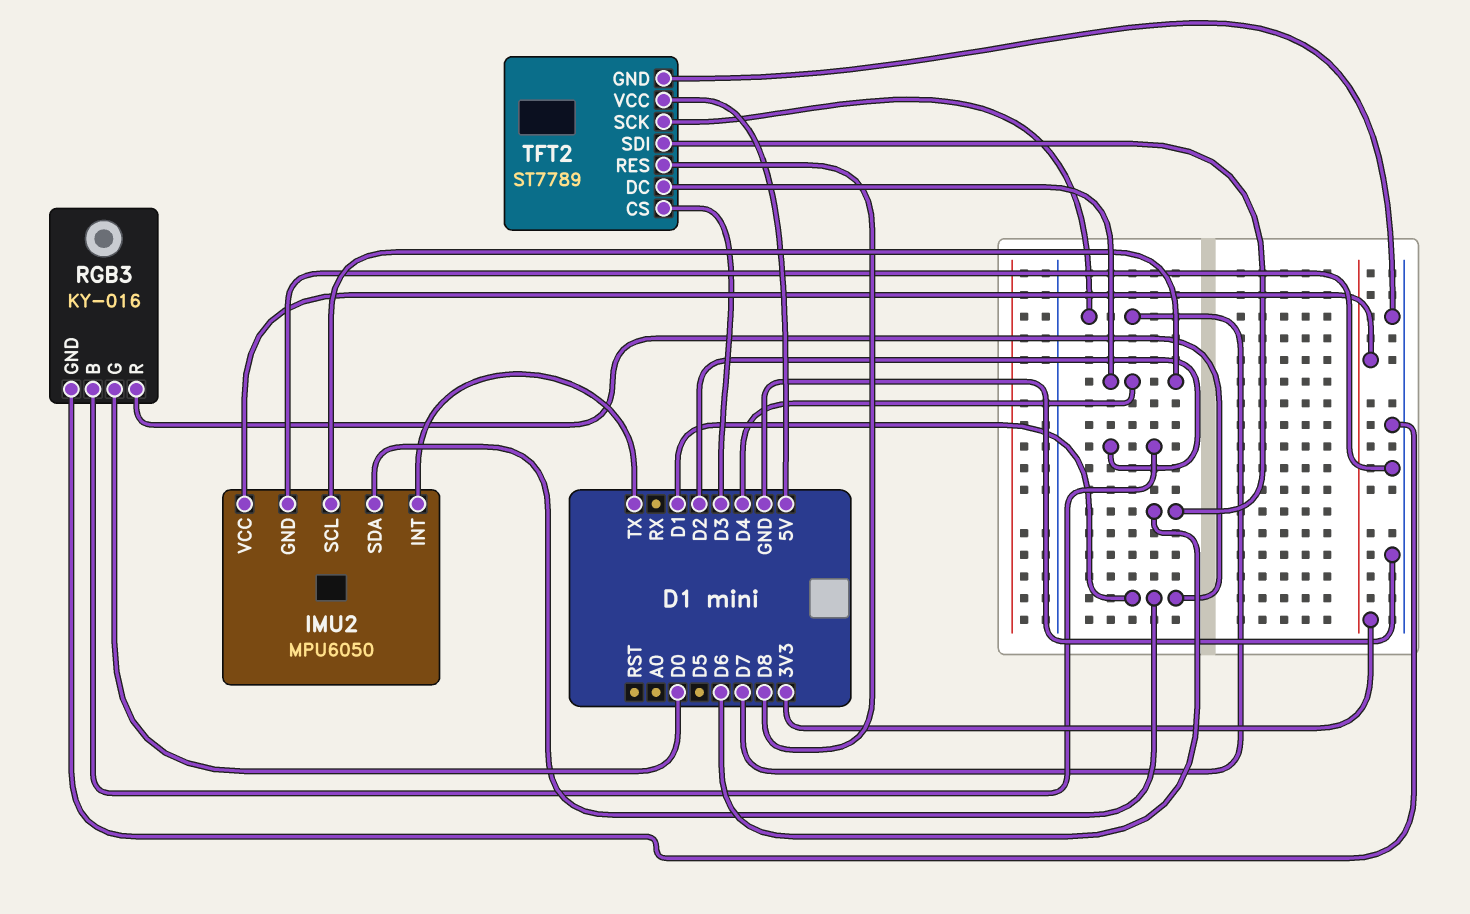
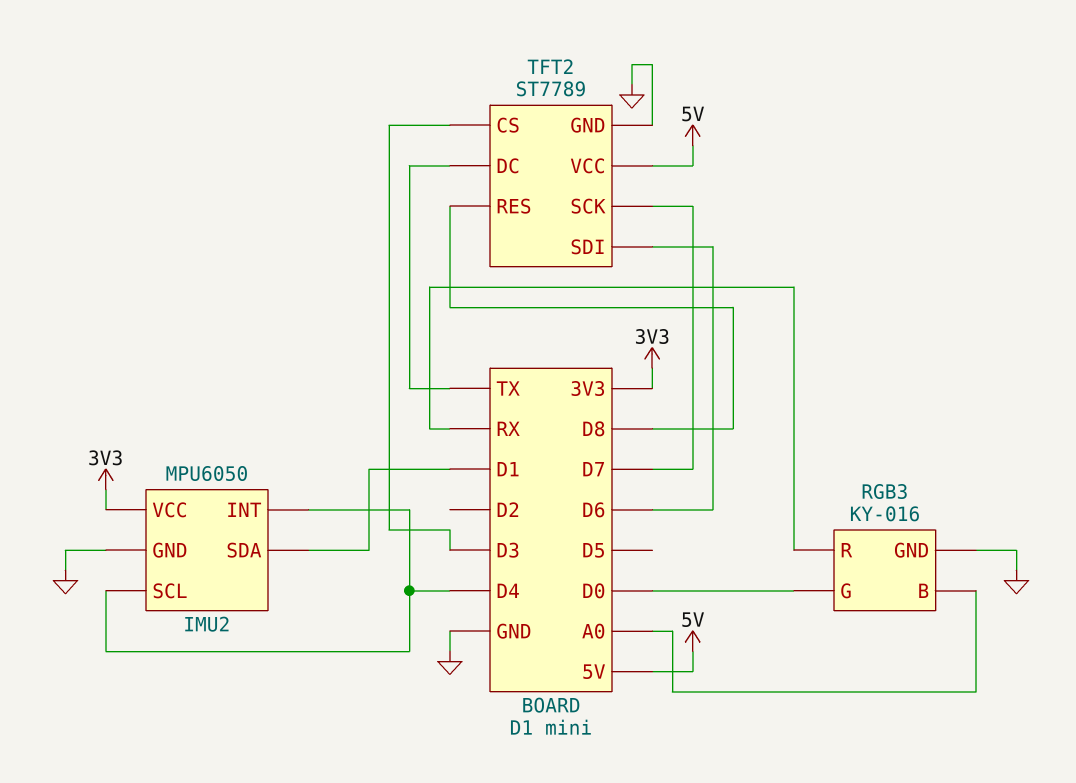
IMU2 pin INT: TX -> D4
RGB3 pin B: D2 -> A0
RGB3 pin R: D1 -> RX
TFT2 pin DC: D4 -> TX

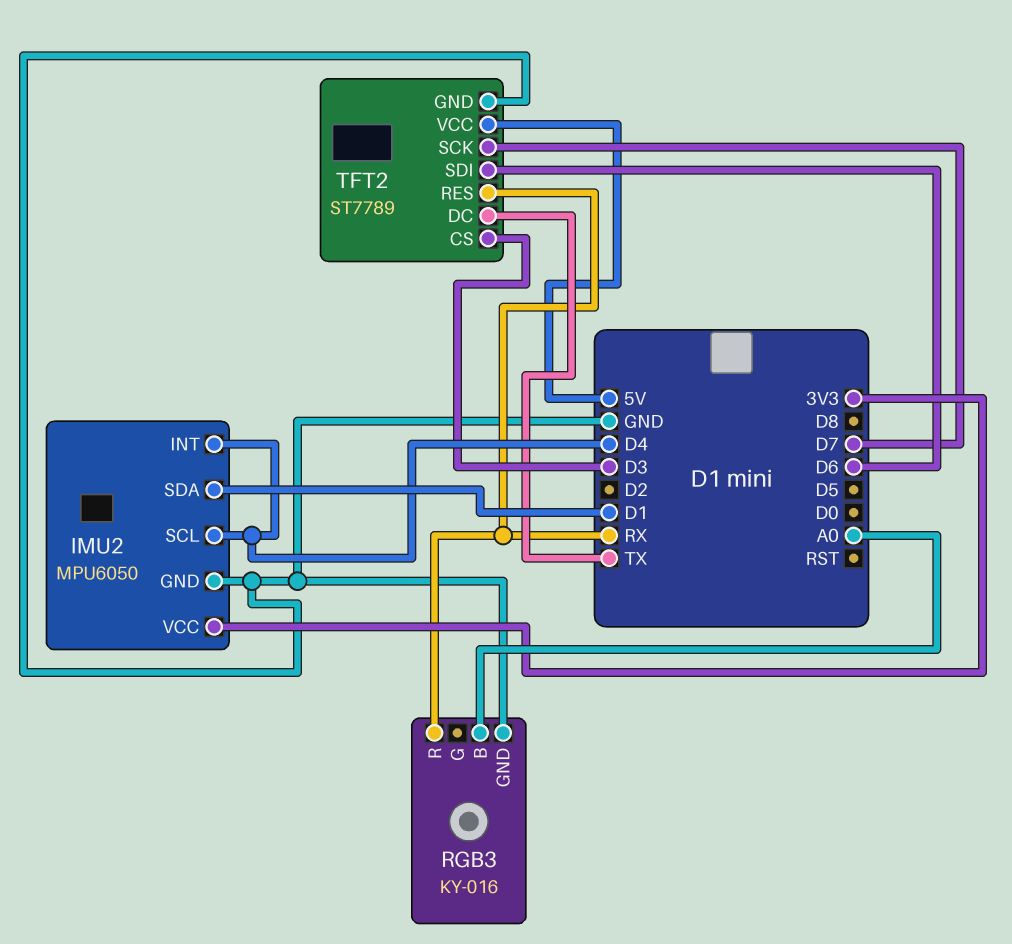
RGB3 pin G: D0 -> none
TFT2 pin RES: D8 -> RX

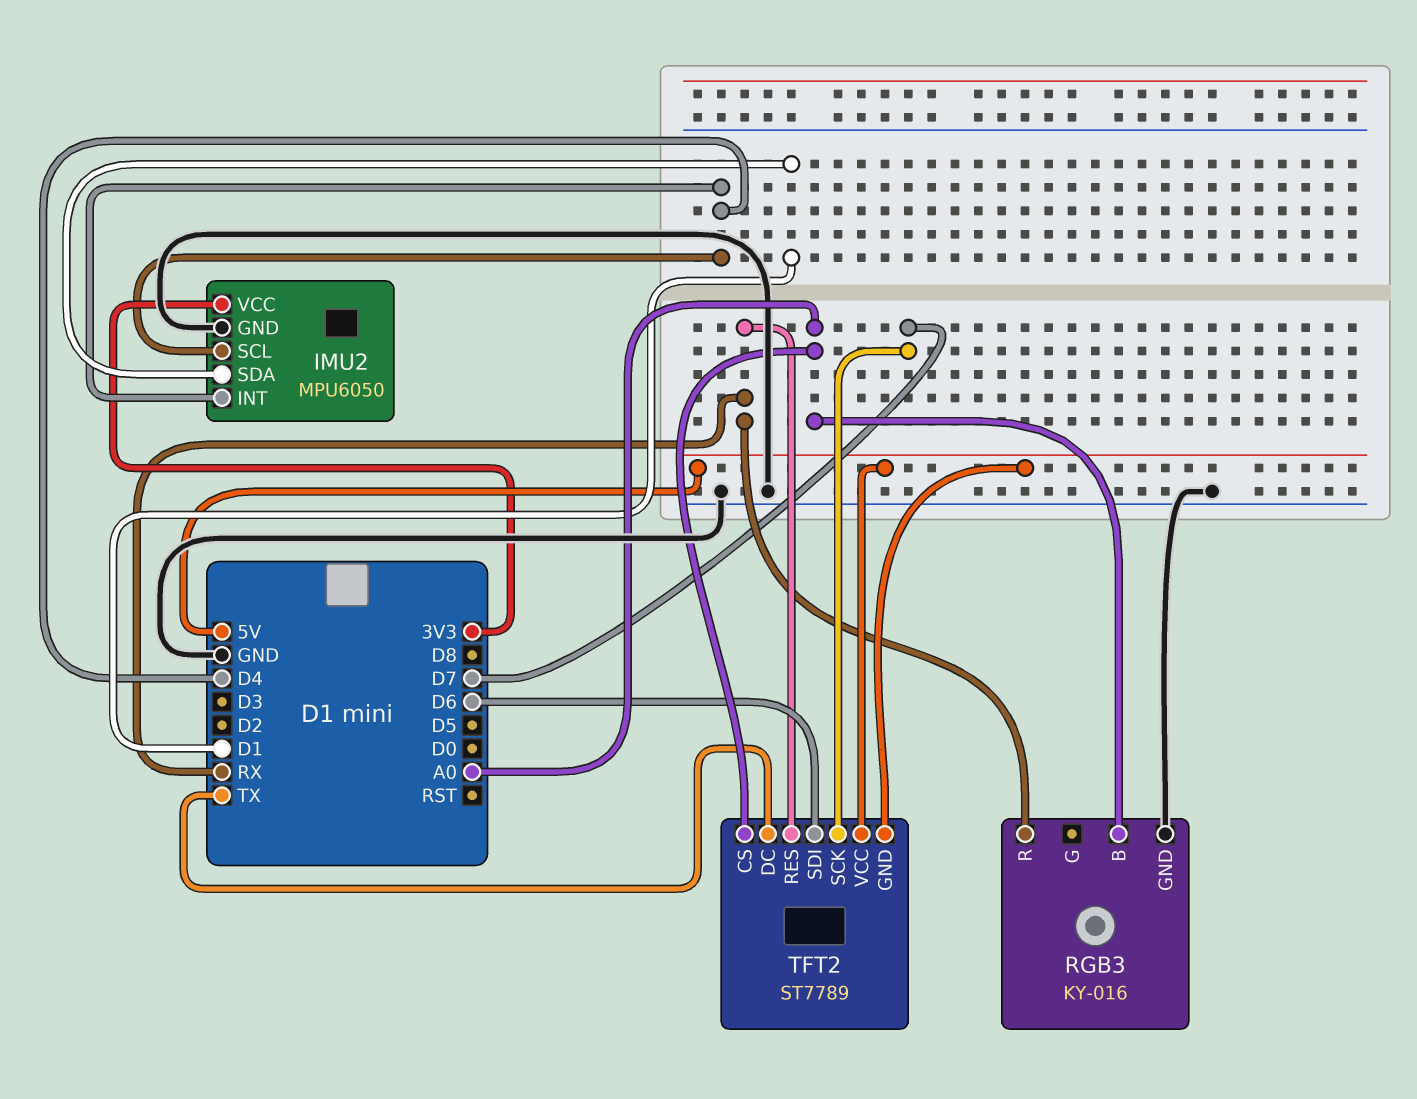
TFT2 pin CS: D3 -> A0
TFT2 pin GND: GND -> 5V

